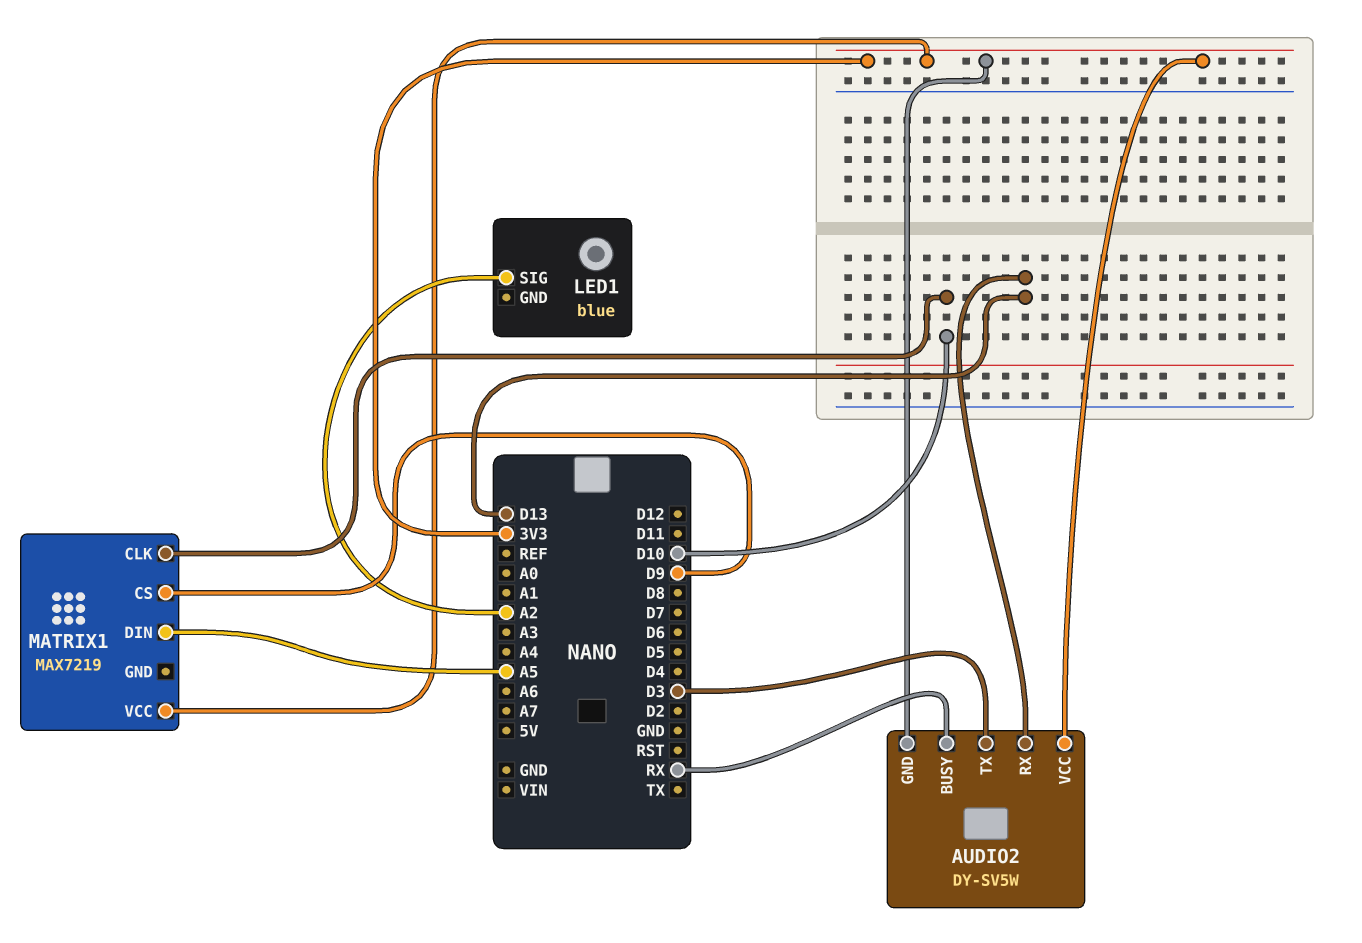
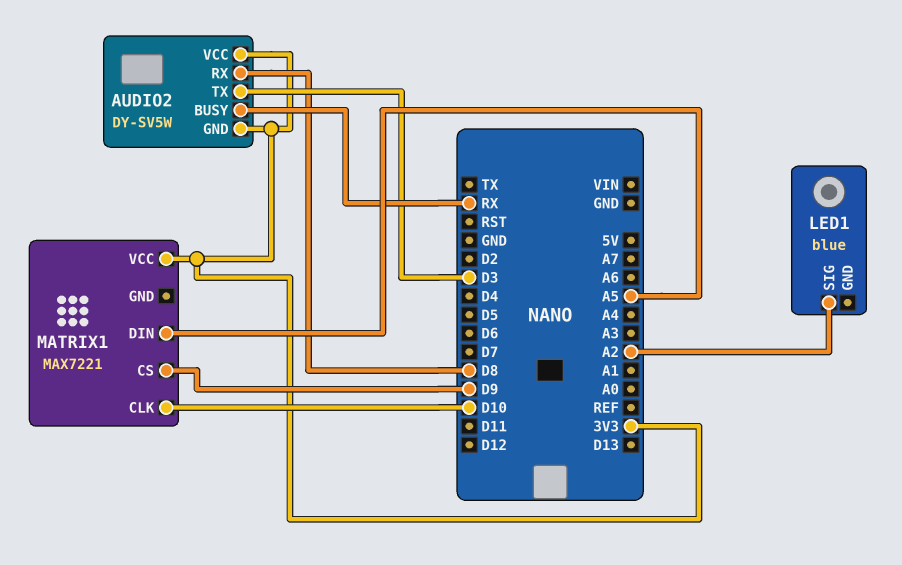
AUDIO2 pin RX: D13 -> D8
MATRIX1: MAX7219 -> MAX7221

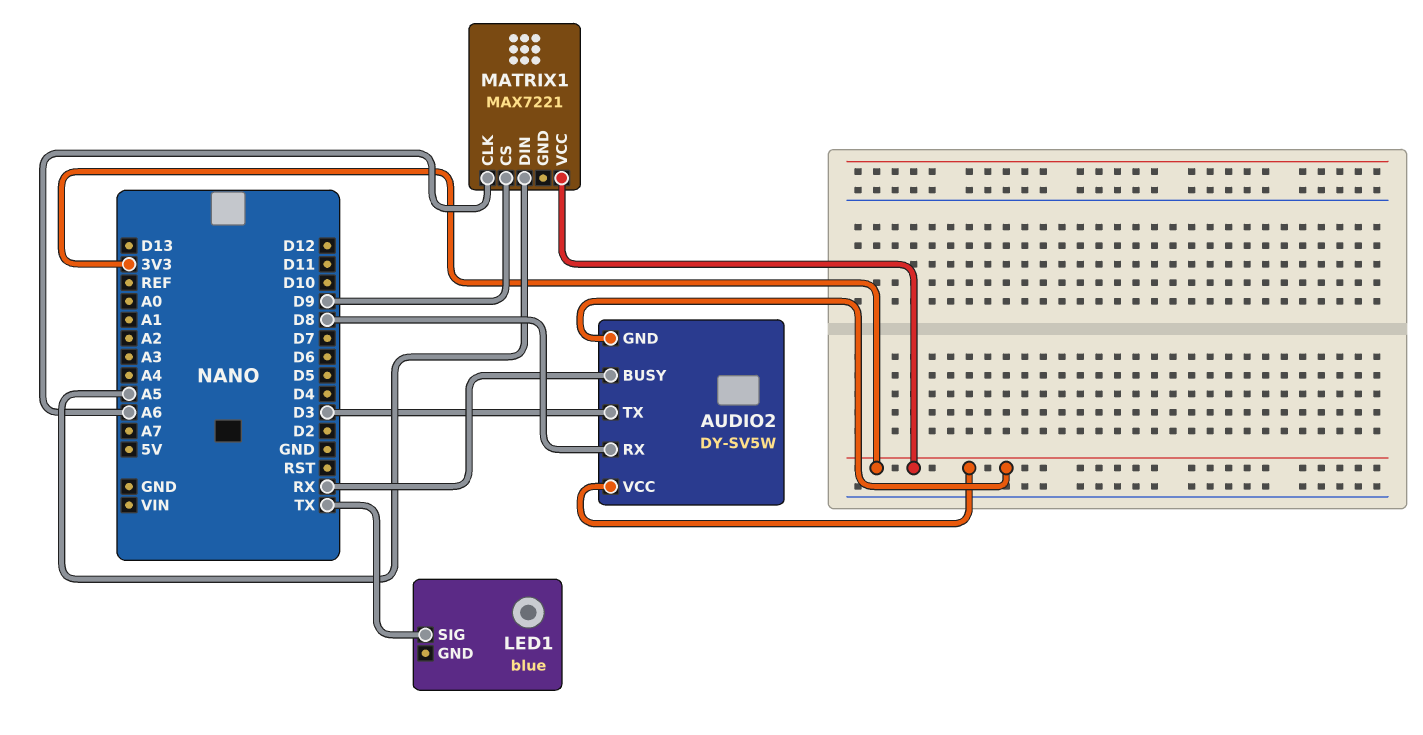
LED1 pin SIG: A2 -> TX
MATRIX1 pin CLK: D10 -> A6

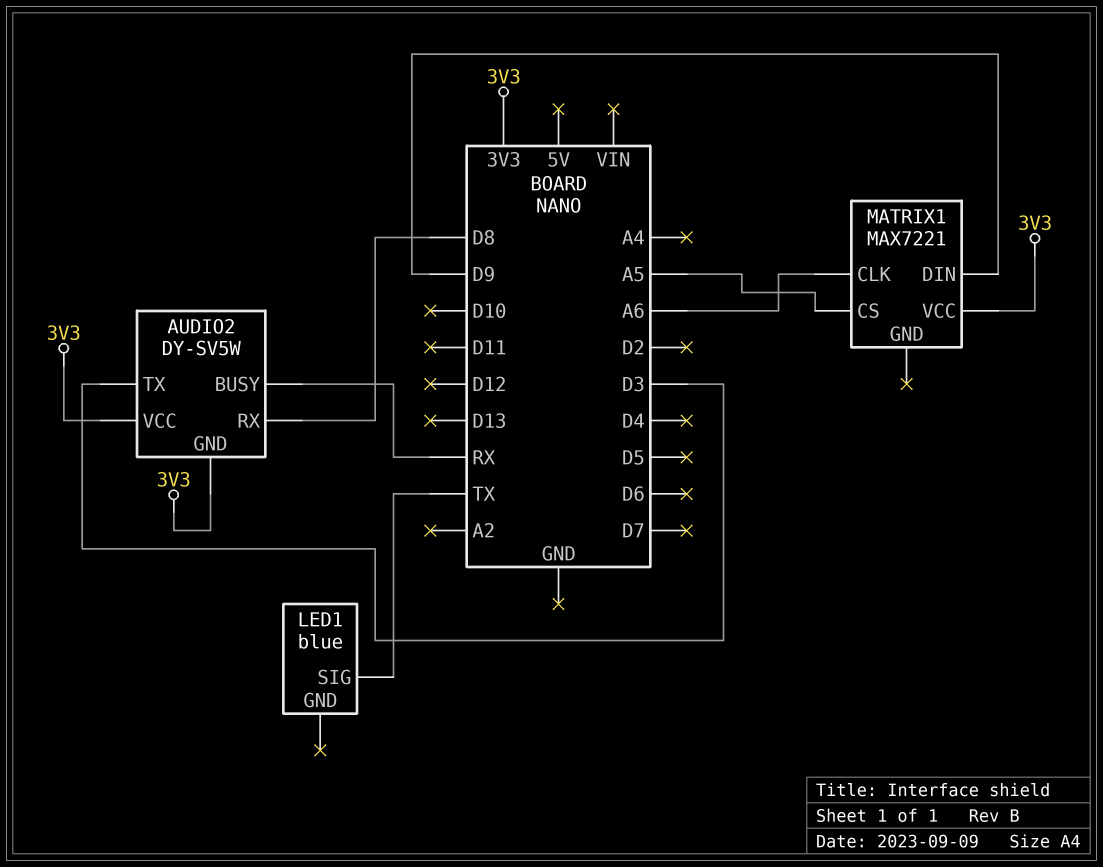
MATRIX1 pin CS: D9 -> A5
MATRIX1 pin DIN: A5 -> D9

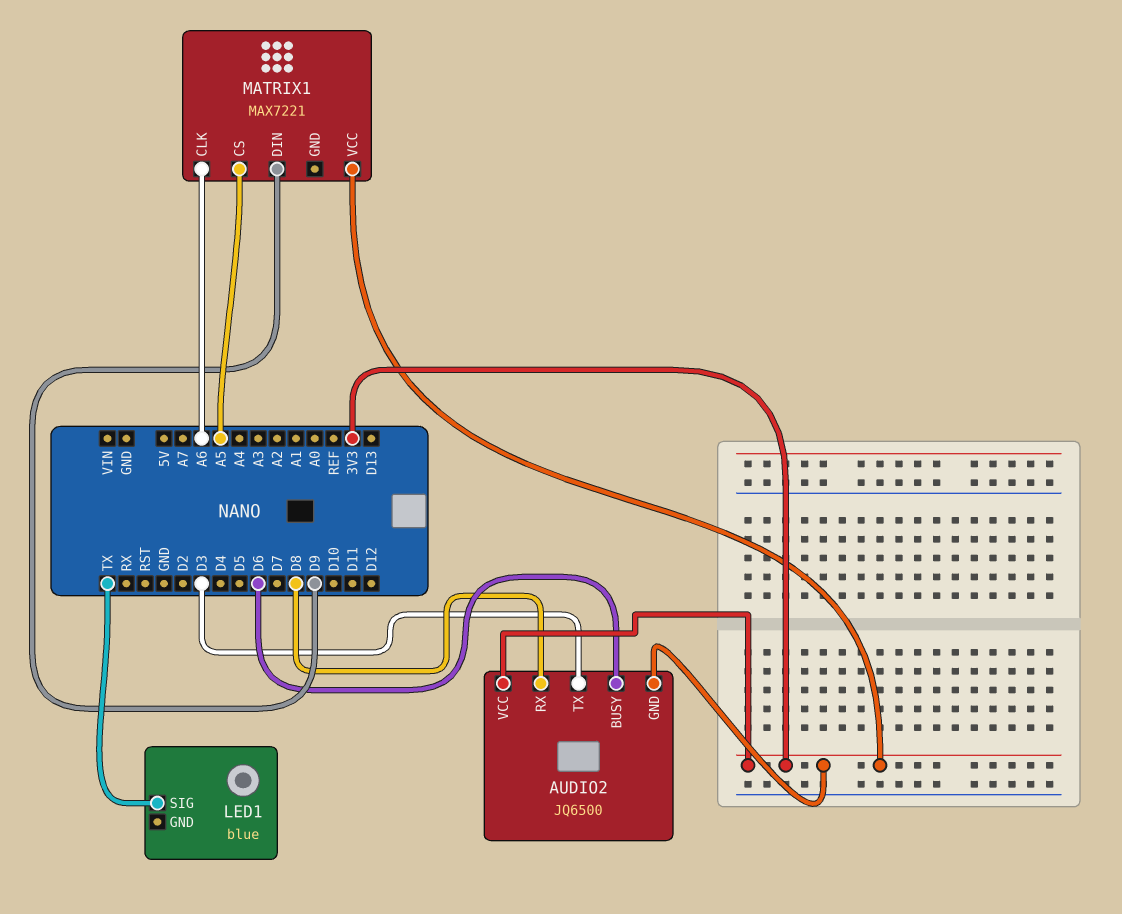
AUDIO2: DY-SV5W -> JQ6500
AUDIO2 pin BUSY: RX -> D6

